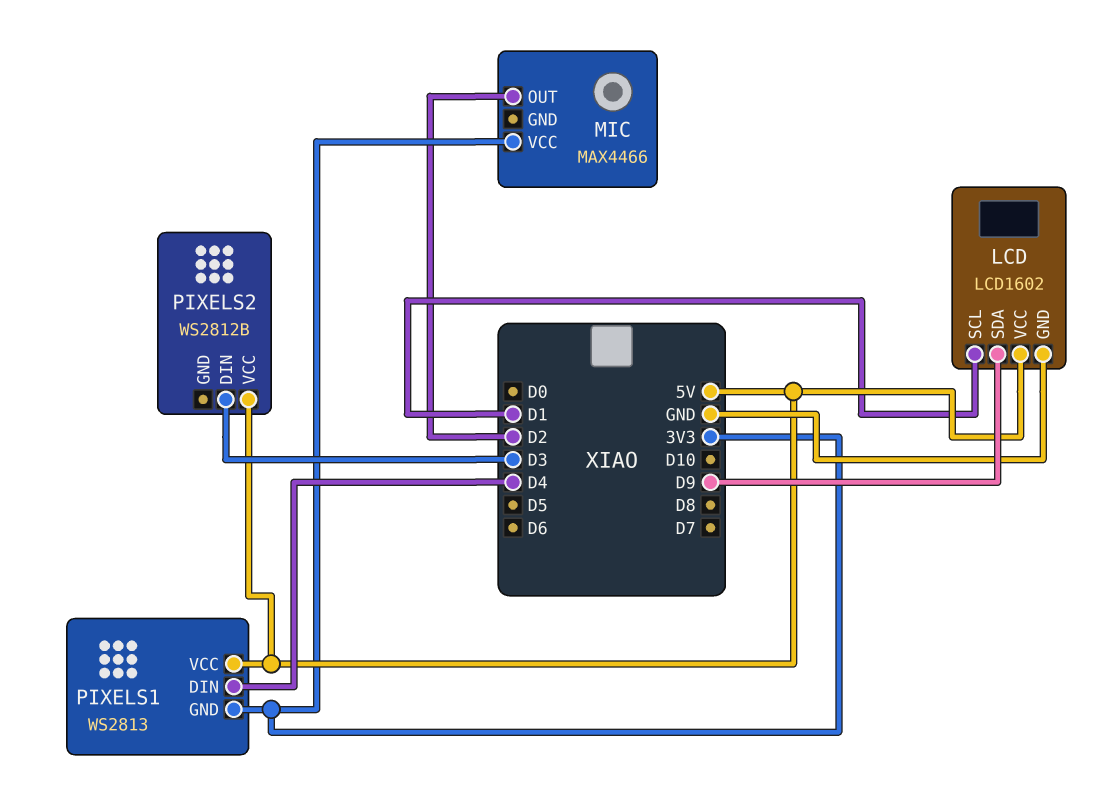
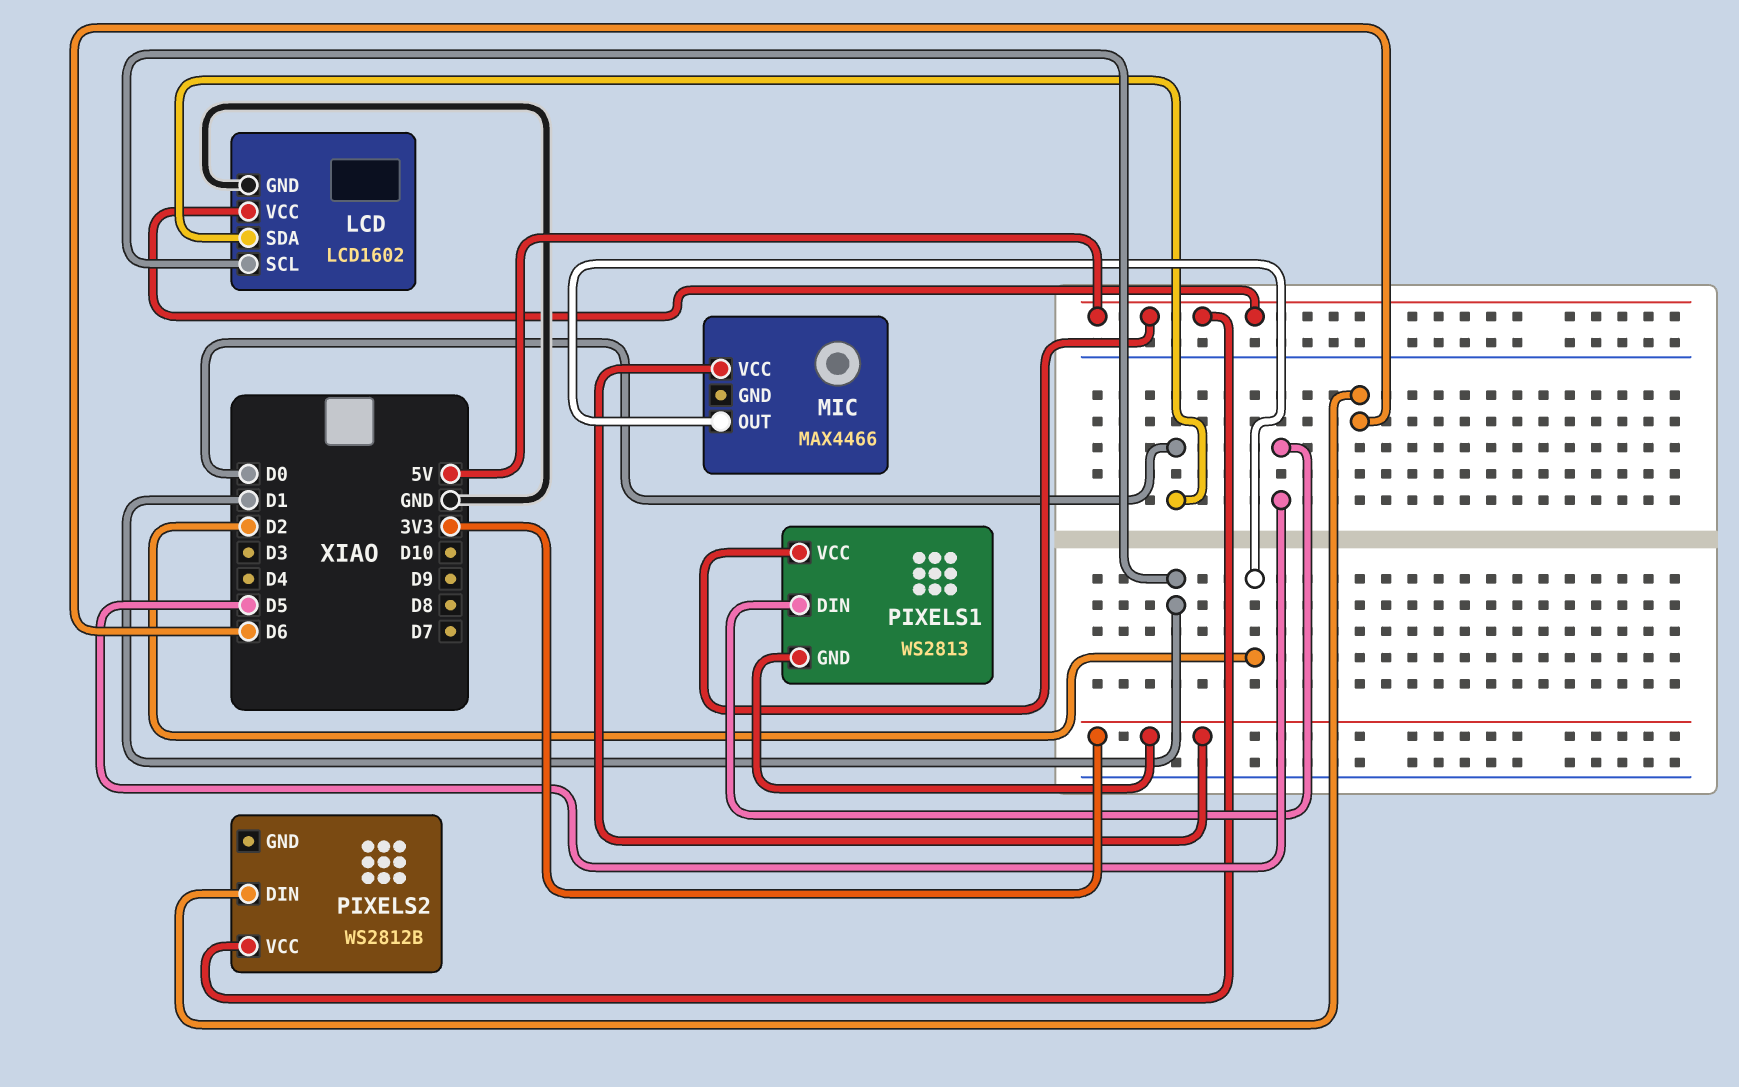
LCD pin SDA: D9 -> D0
PIXELS1 pin DIN: D4 -> D5
PIXELS2 pin DIN: D3 -> D6

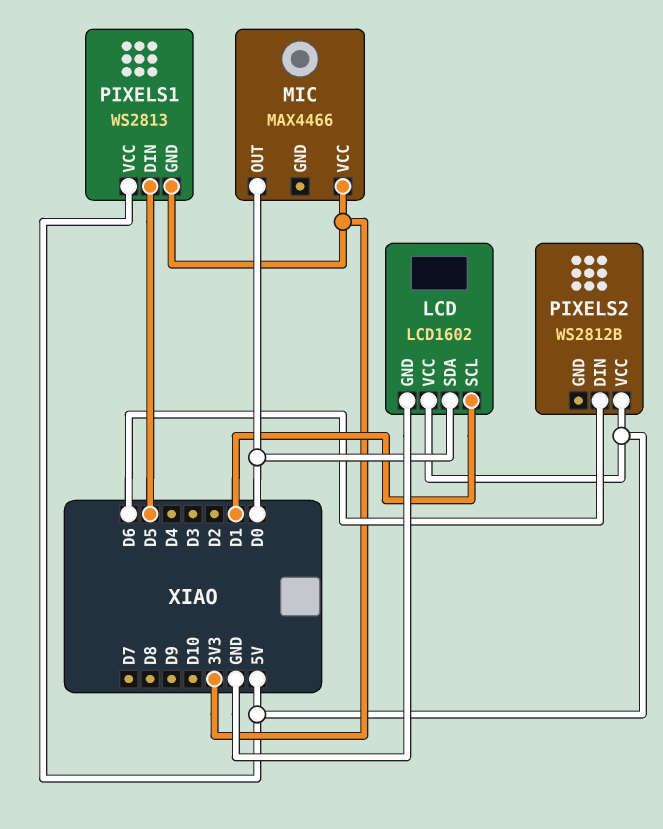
MIC pin OUT: D2 -> D0

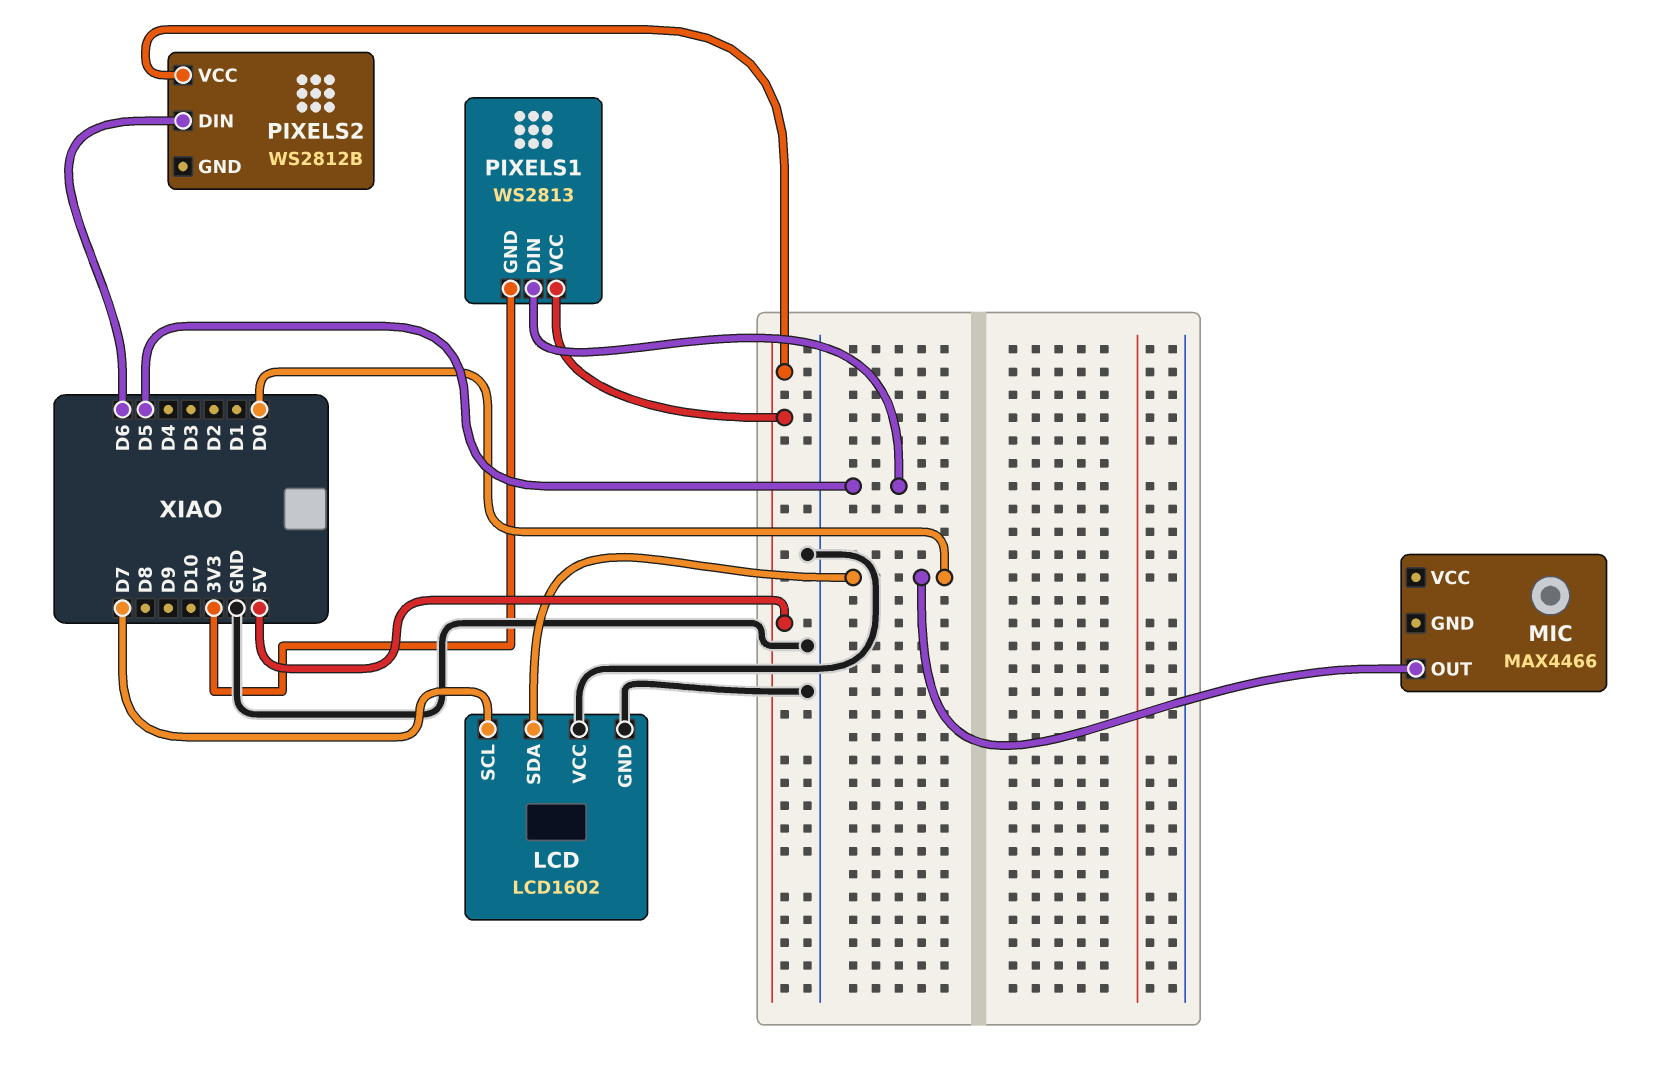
LCD pin SCL: D1 -> D7
LCD pin VCC: 5V -> GND
MIC pin VCC: 3V3 -> none

